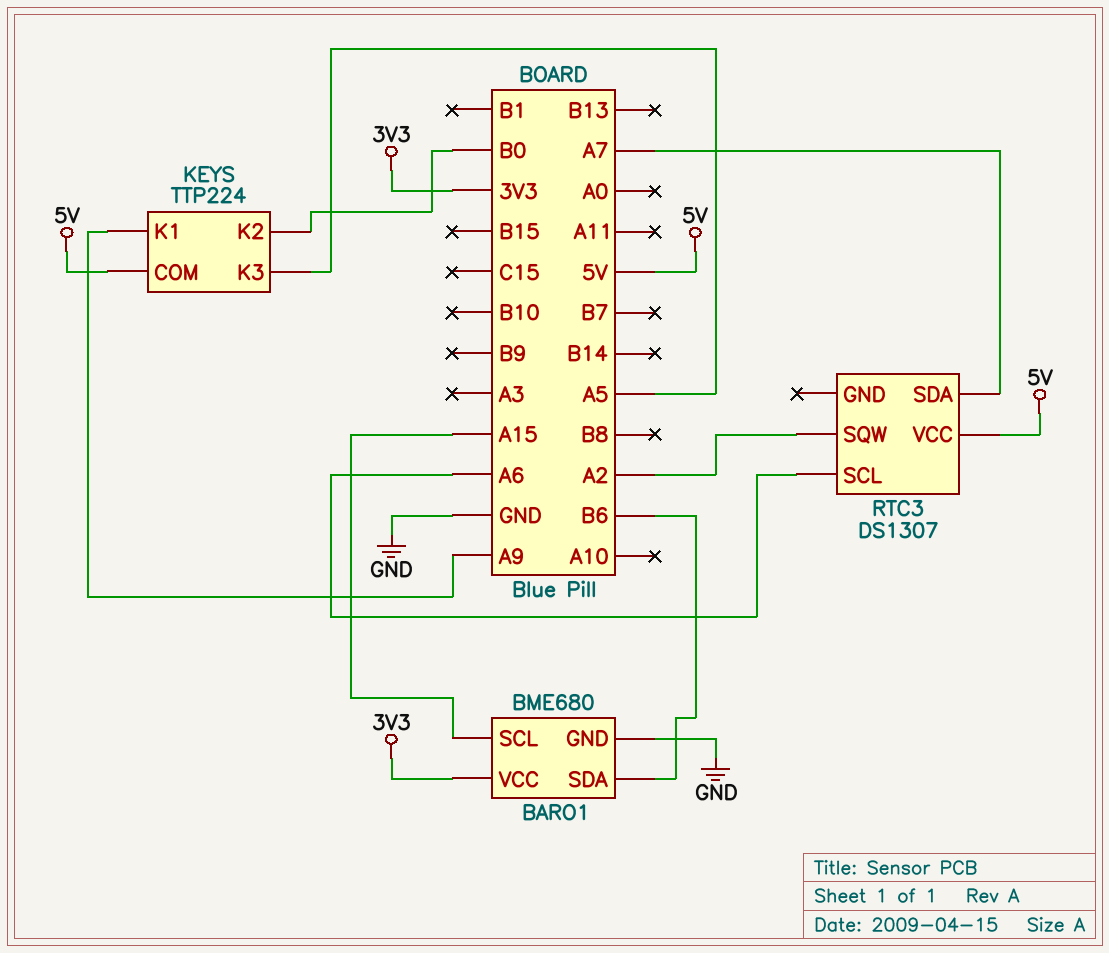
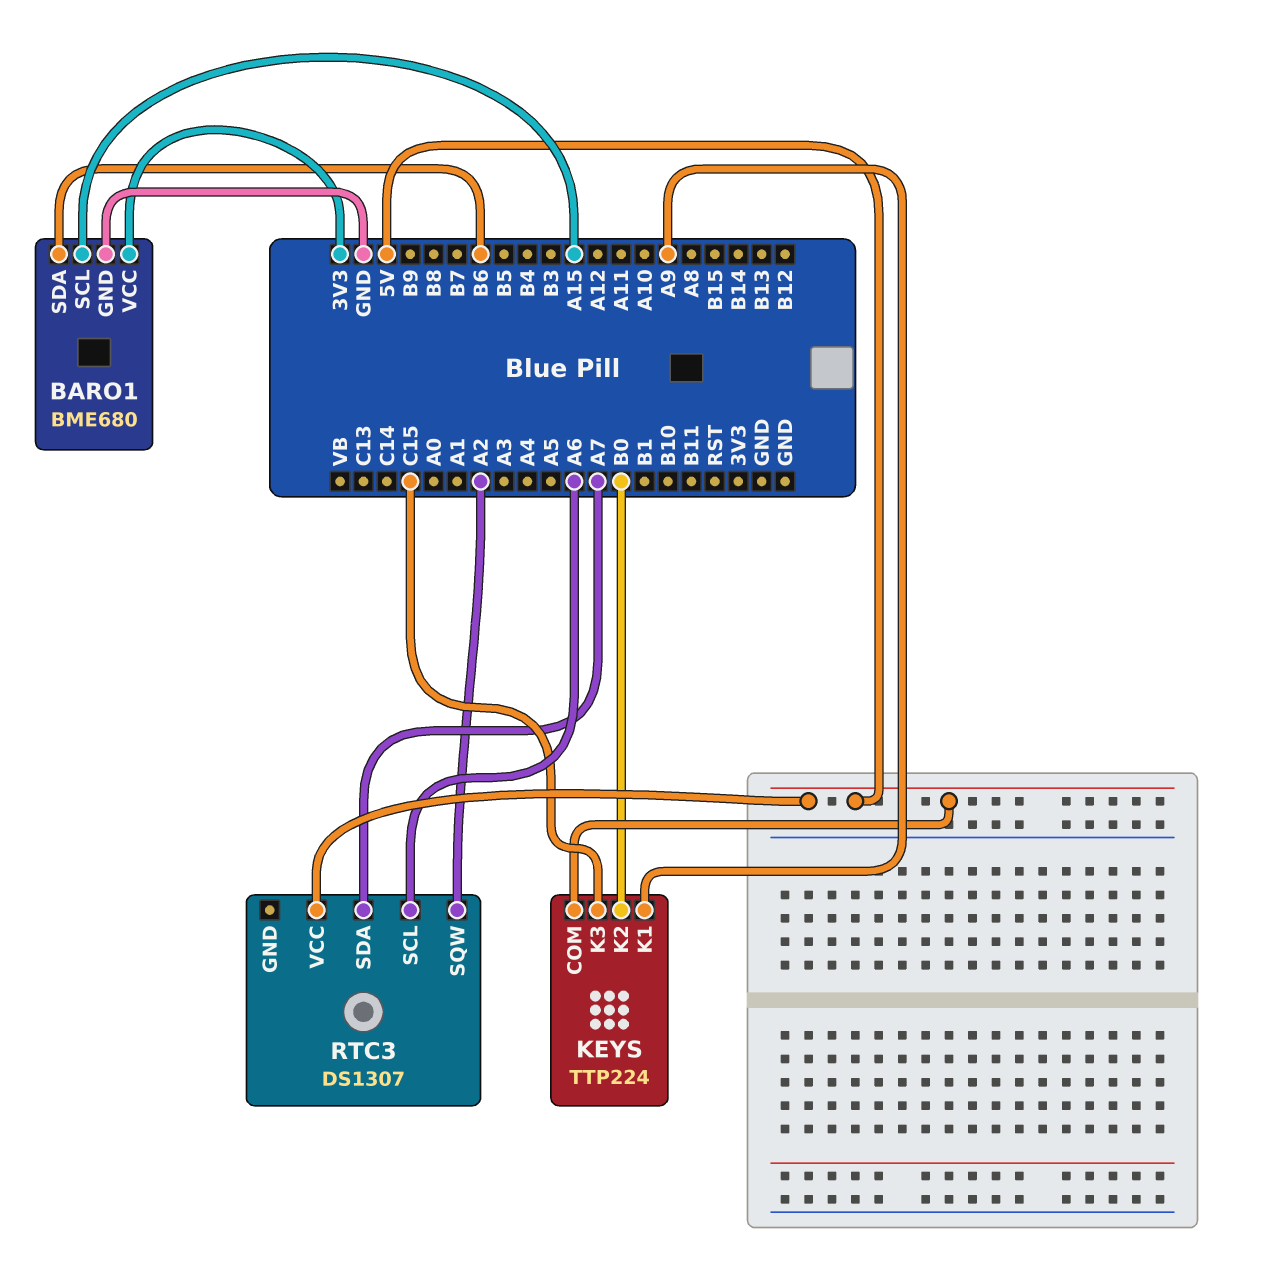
KEYS pin K3: A5 -> C15

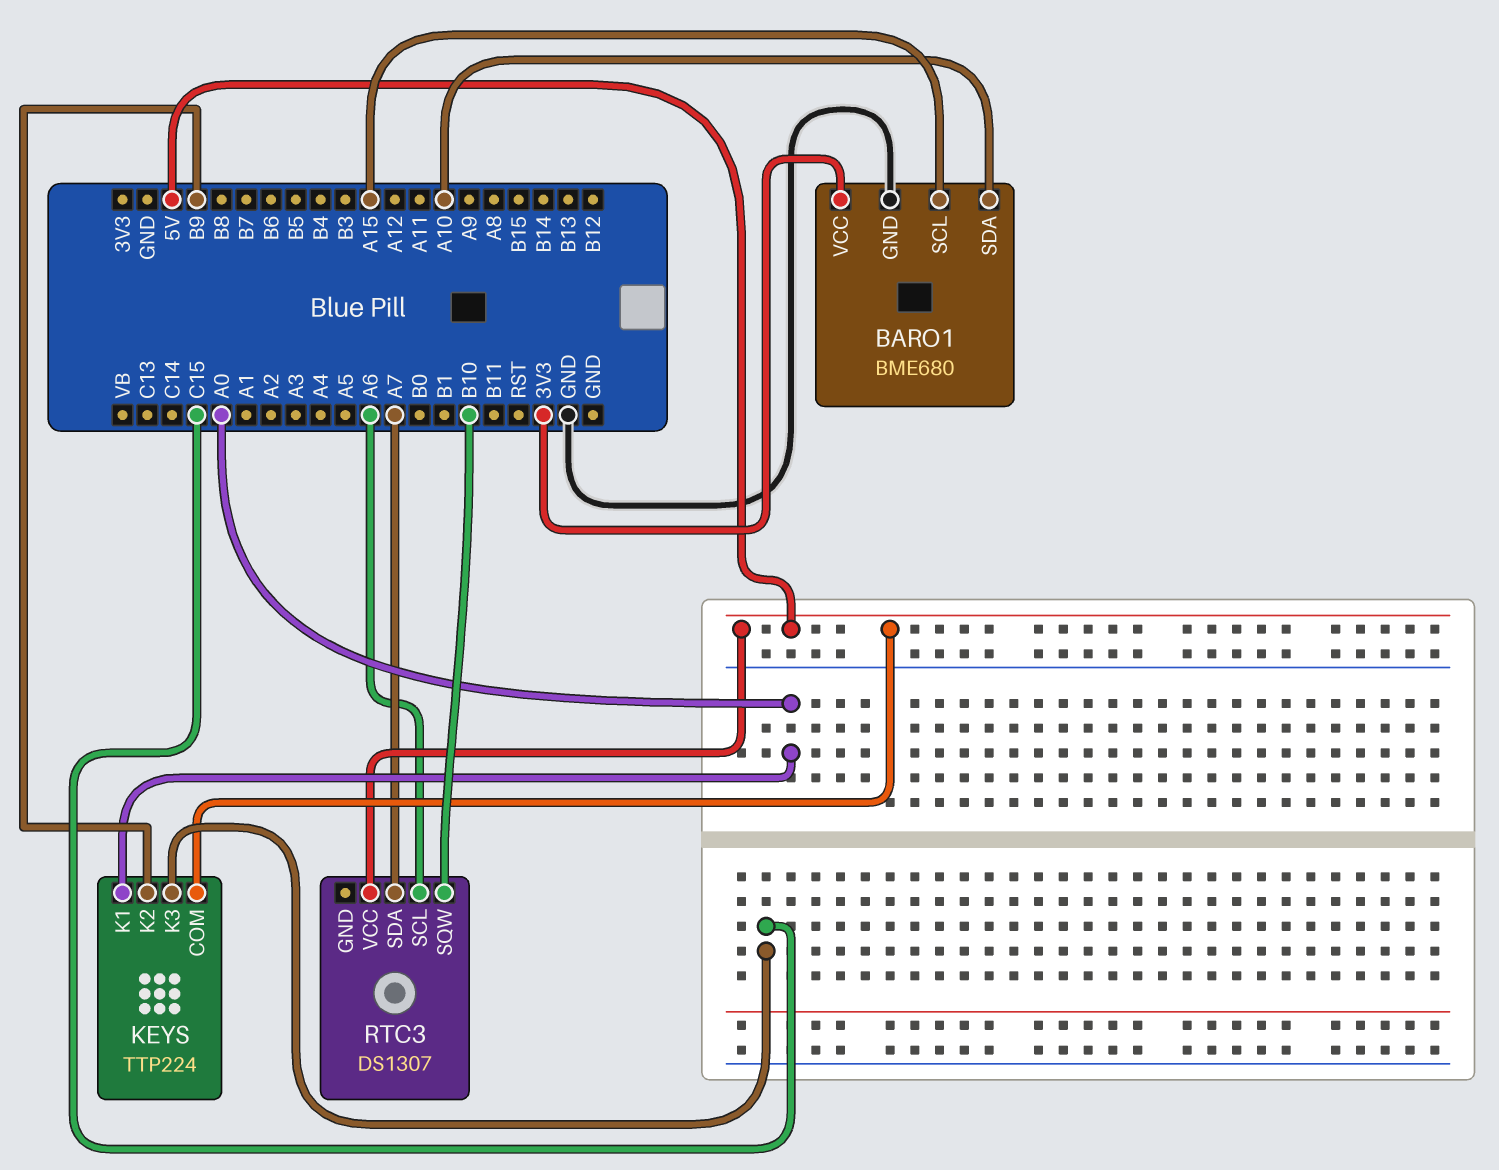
BARO1 pin SDA: B6 -> A10
KEYS pin K1: A9 -> A0
KEYS pin K2: B0 -> B9
RTC3 pin SQW: A2 -> B10

